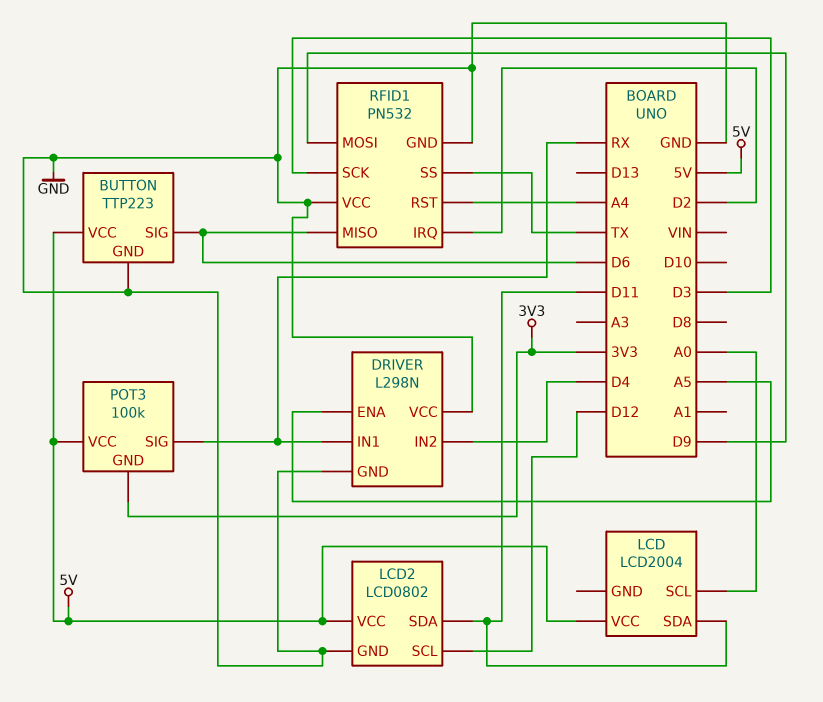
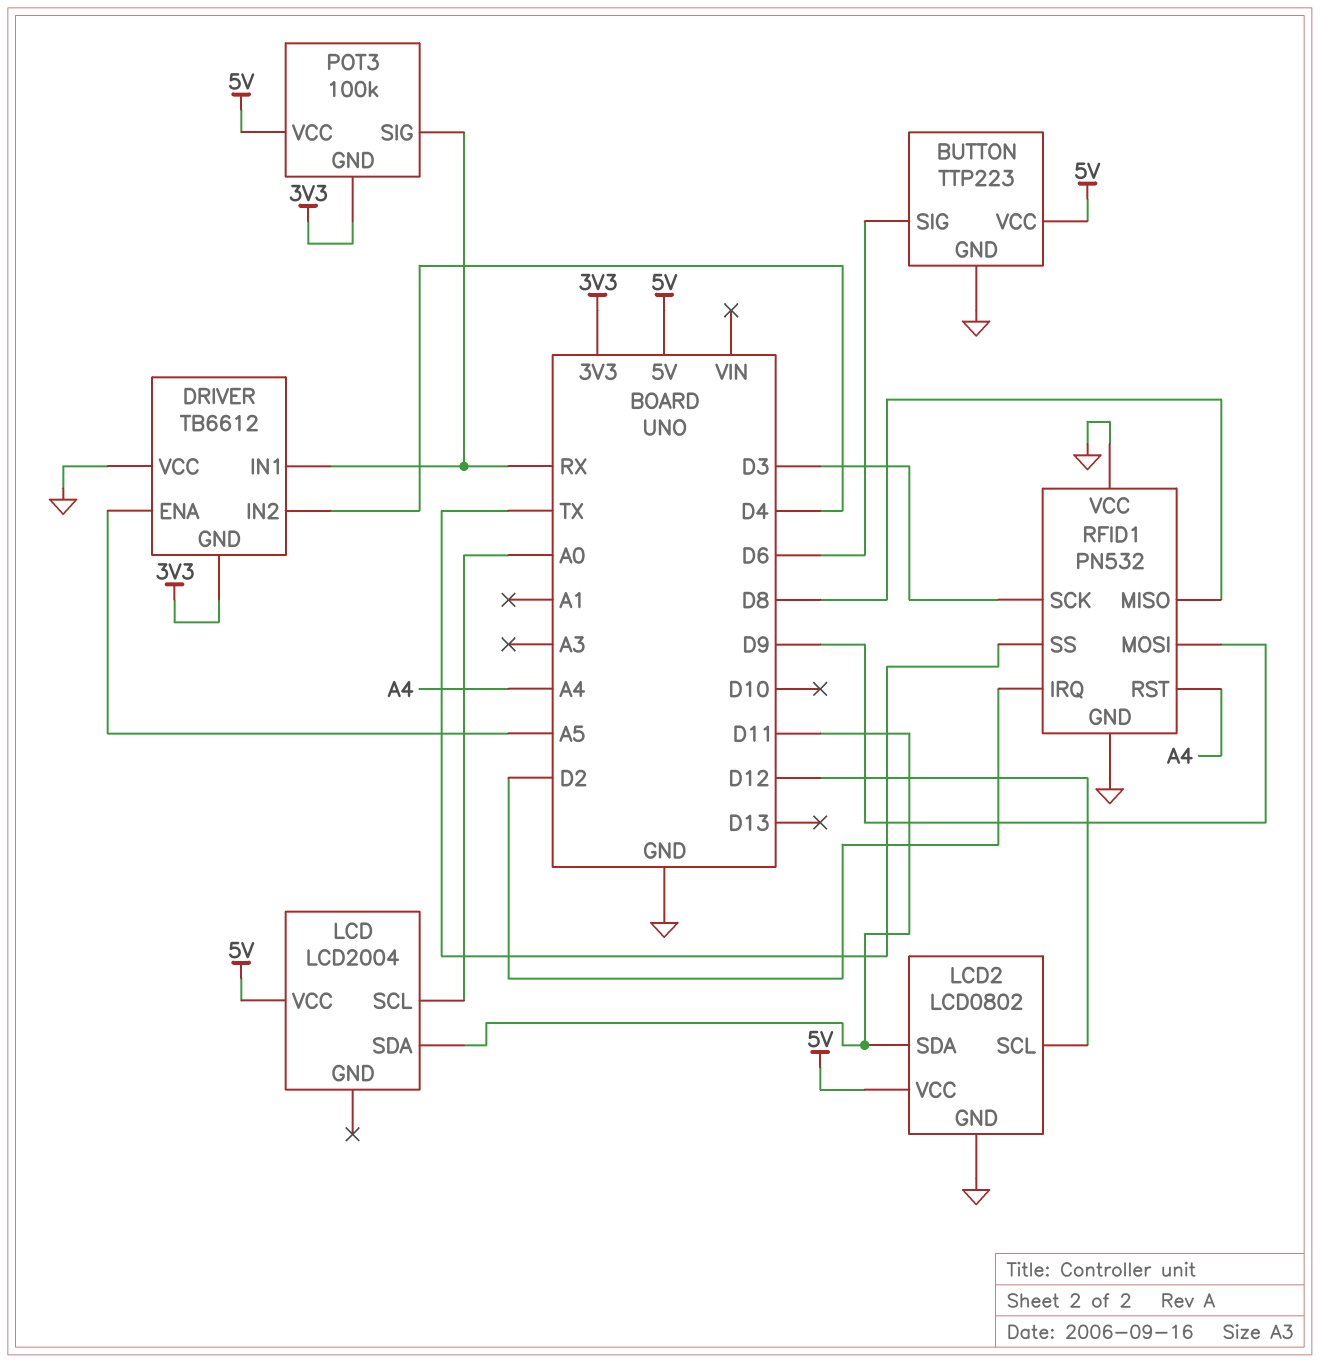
DRIVER: L298N -> TB6612
DRIVER pin GND: GND -> 3V3
RFID1 pin MISO: D6 -> D8

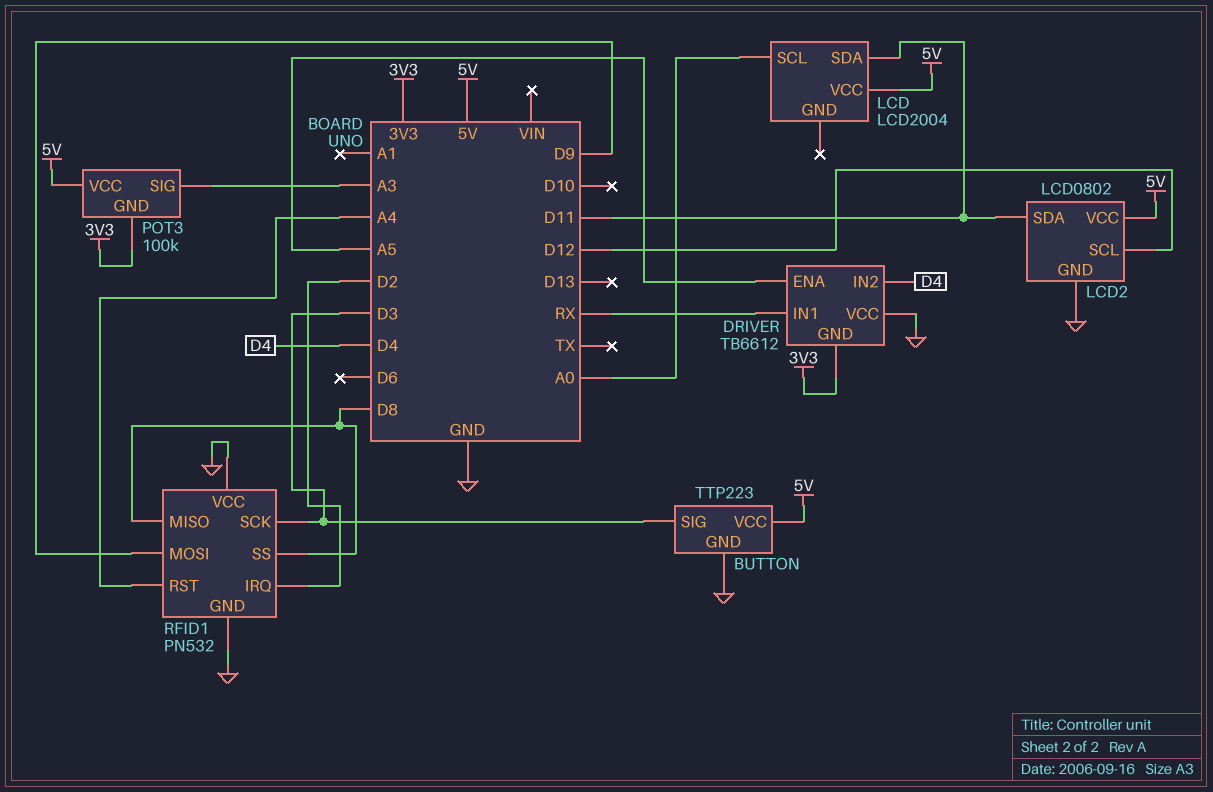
BUTTON pin SIG: D6 -> D3
POT3 pin SIG: RX -> A3
RFID1 pin SS: TX -> D8

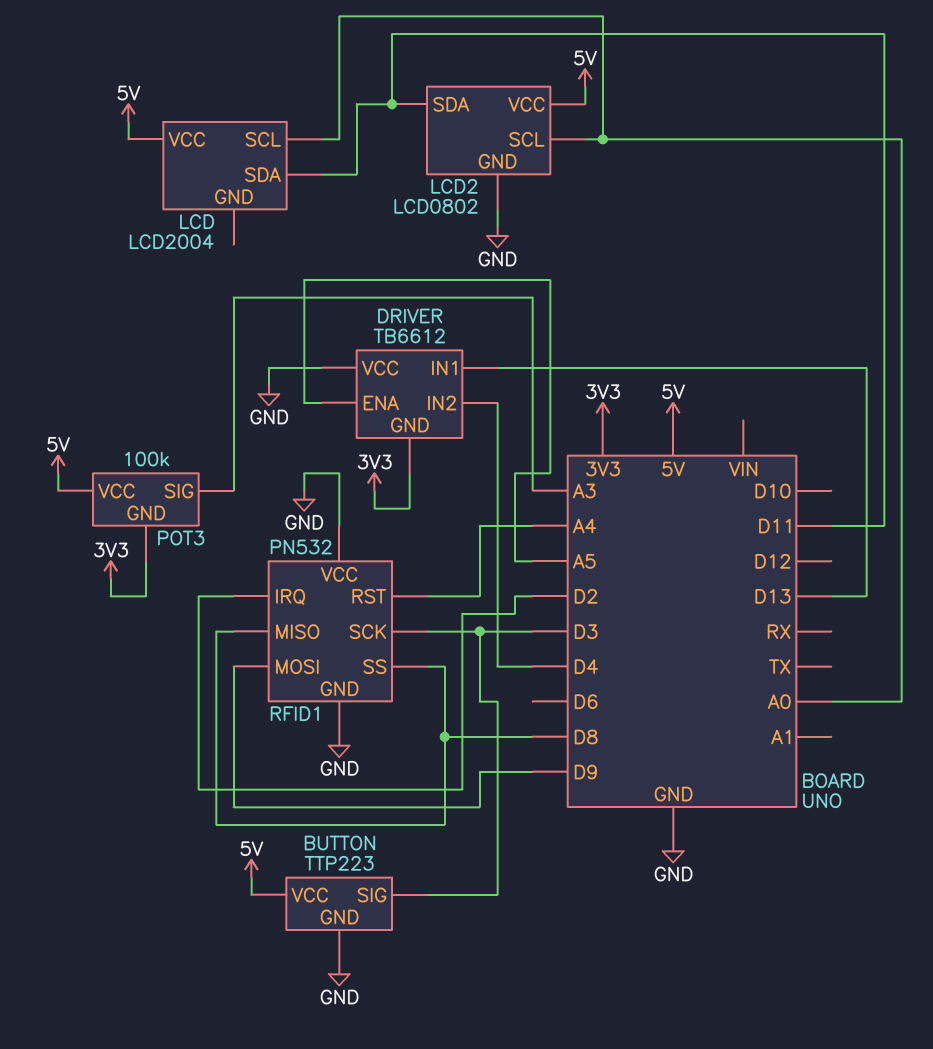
DRIVER pin IN1: RX -> D13
LCD2 pin SCL: D12 -> A0

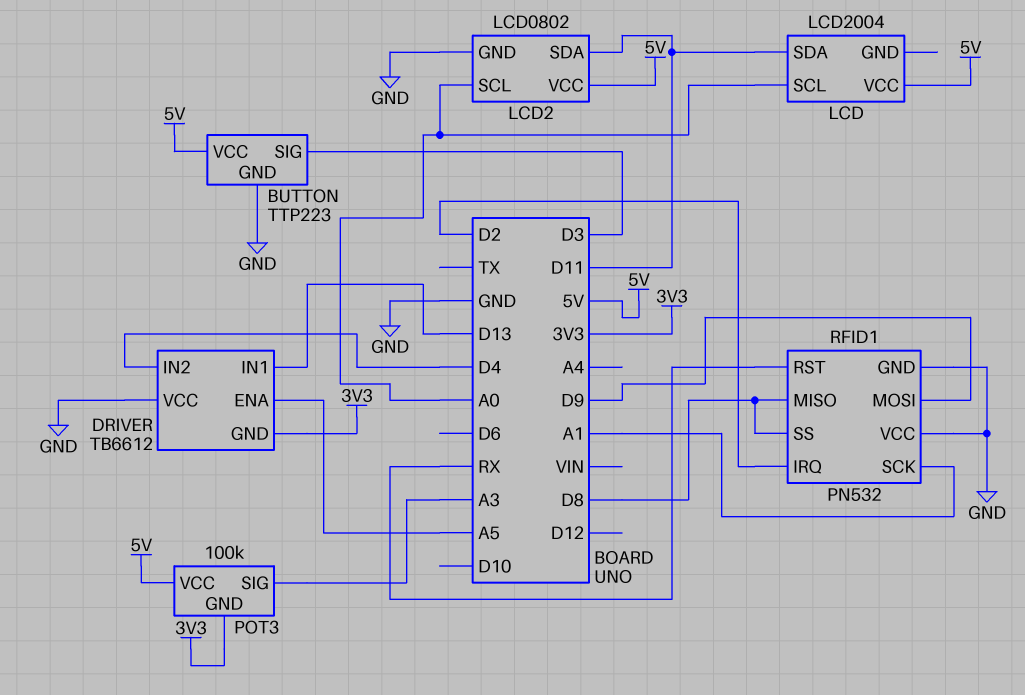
RFID1 pin RST: A4 -> RX
RFID1 pin SCK: D3 -> A1

